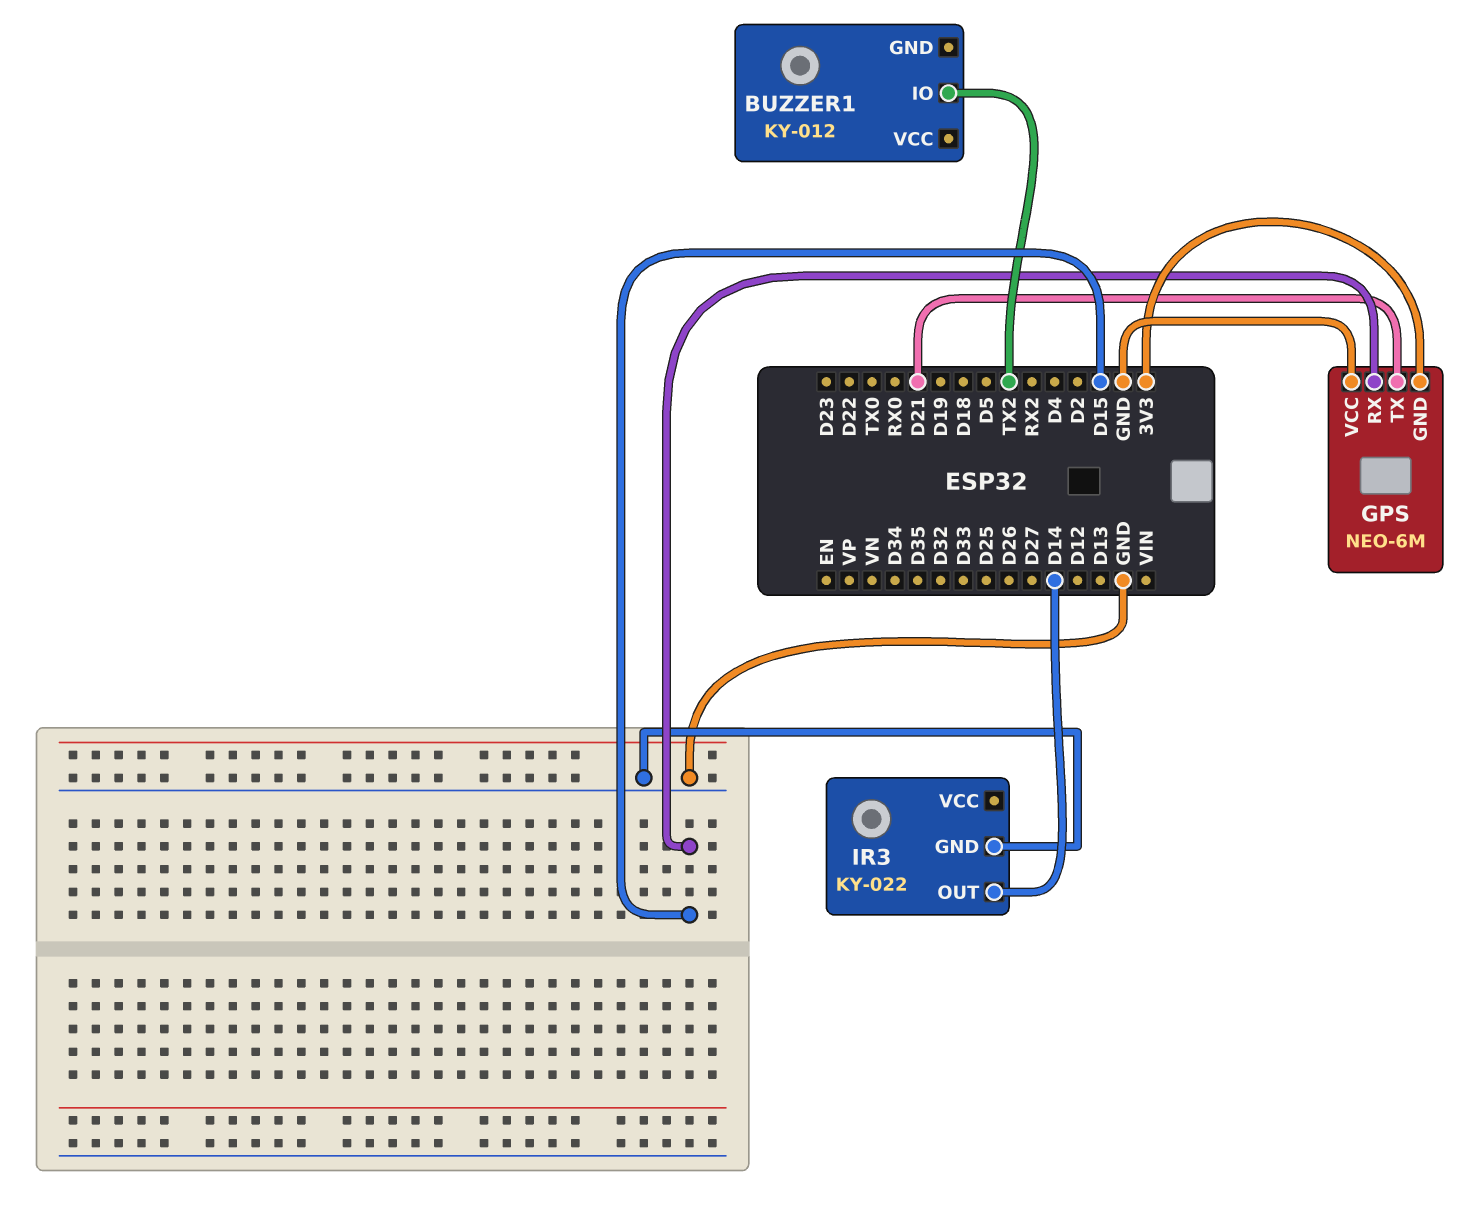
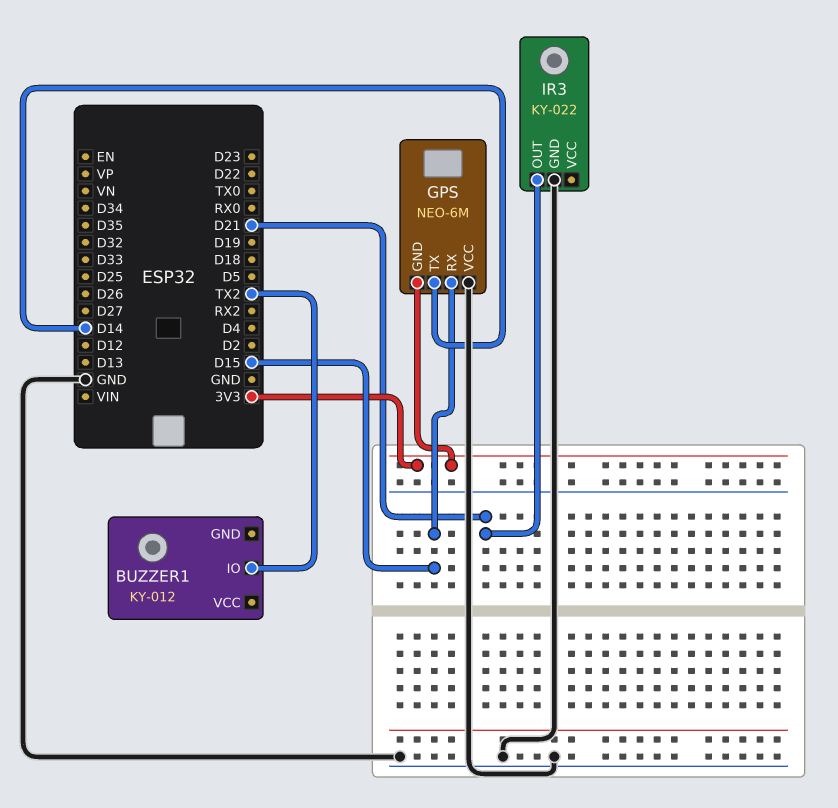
GPS pin TX: D21 -> D14
IR3 pin OUT: D14 -> D21

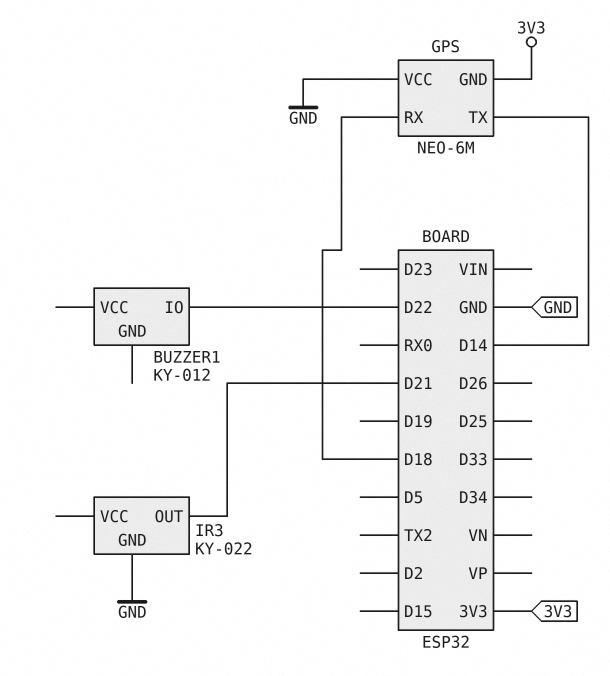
BUZZER1 pin IO: TX2 -> D22
GPS pin RX: D15 -> D18

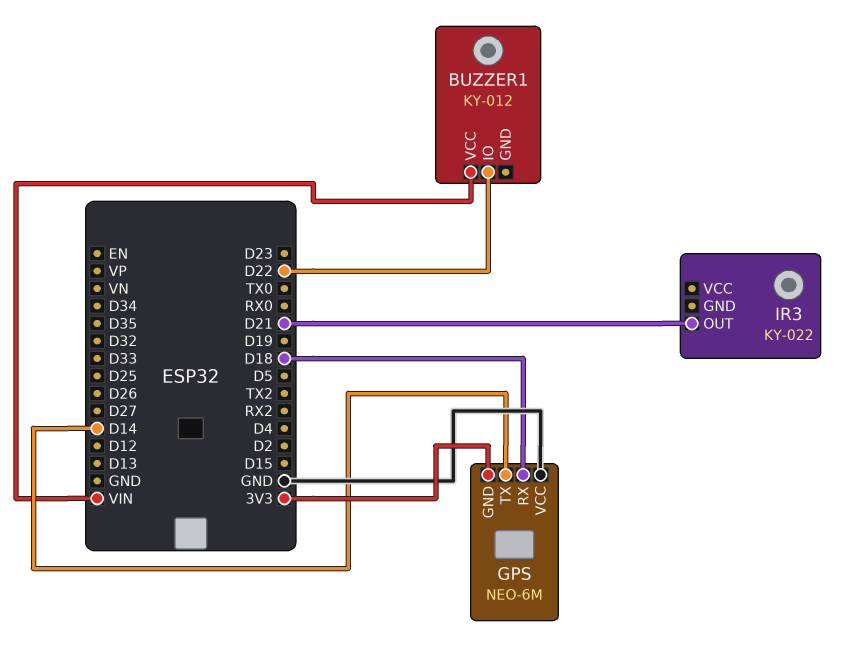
BUZZER1 pin VCC: none -> VIN
IR3 pin GND: GND -> none

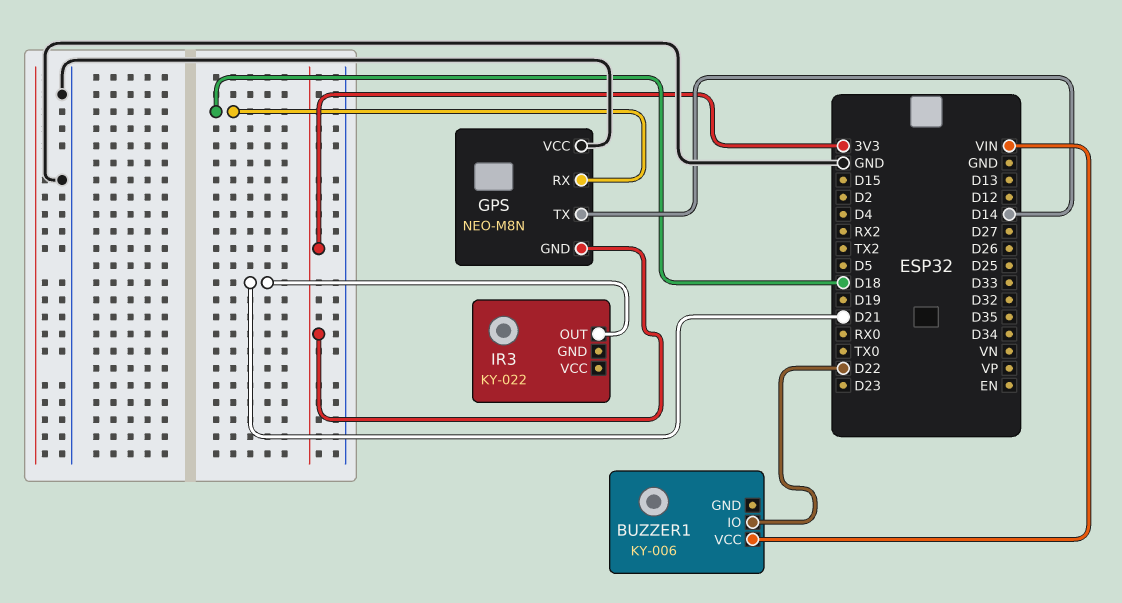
BUZZER1: KY-012 -> KY-006
GPS: NEO-6M -> NEO-M8N

